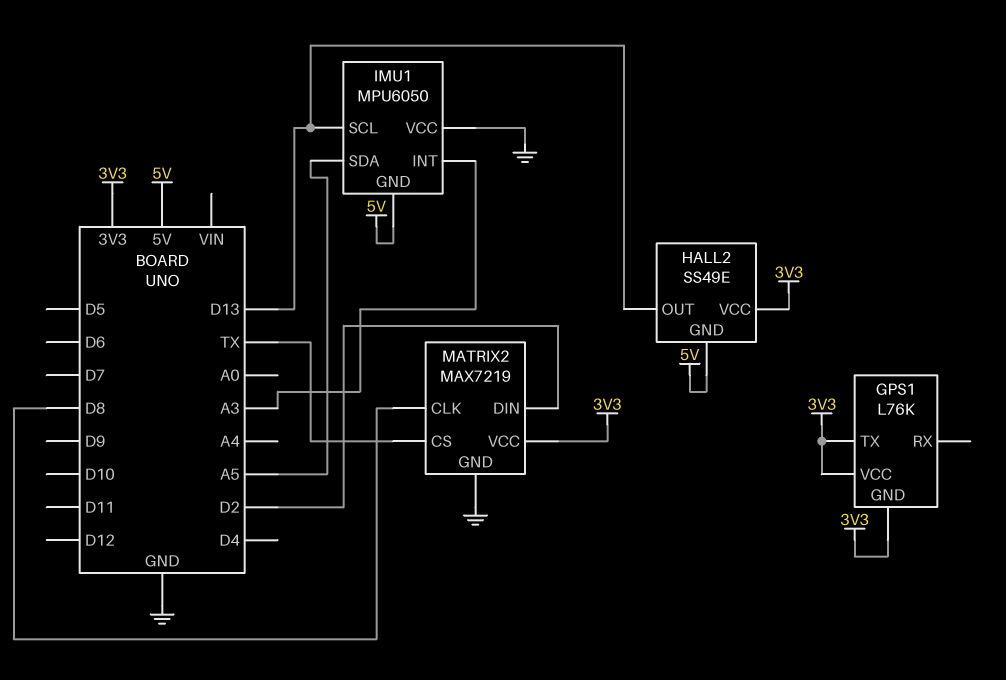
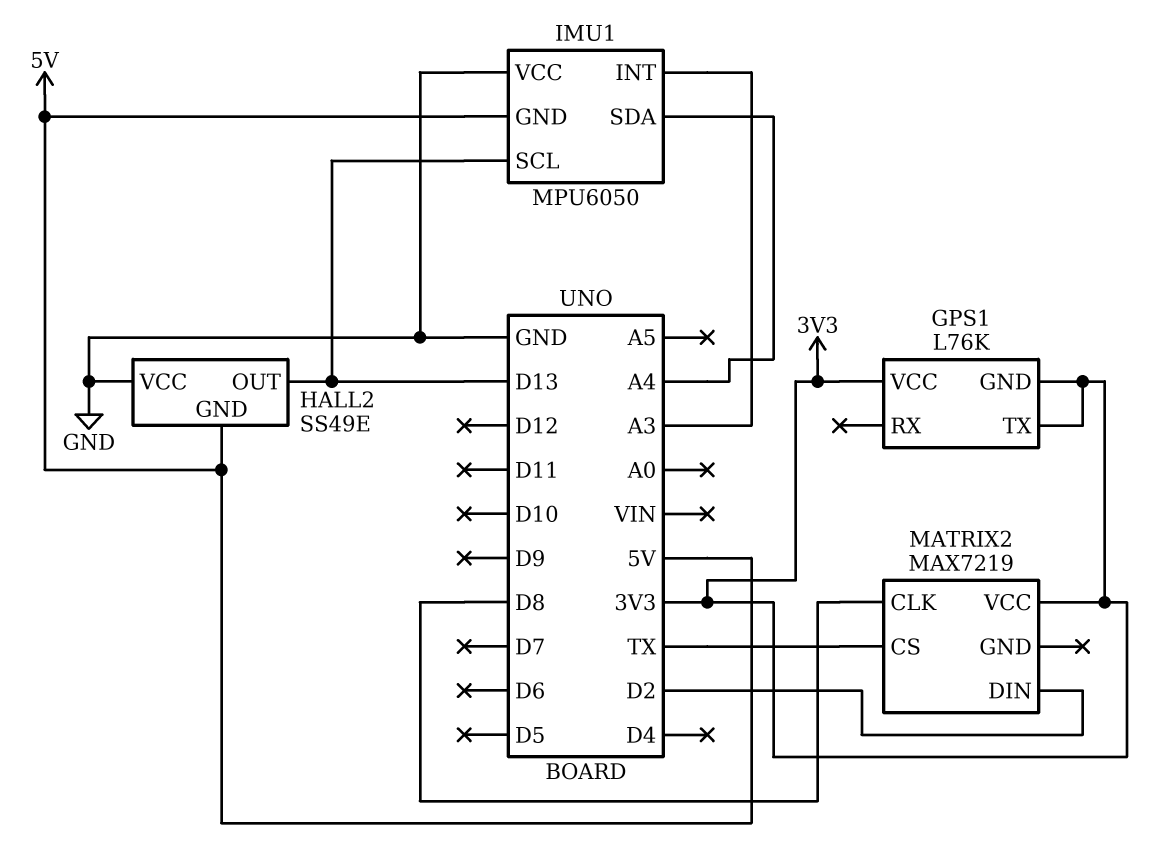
HALL2 pin VCC: 3V3 -> GND
IMU1 pin SDA: A5 -> A4
MATRIX2 pin GND: GND -> none

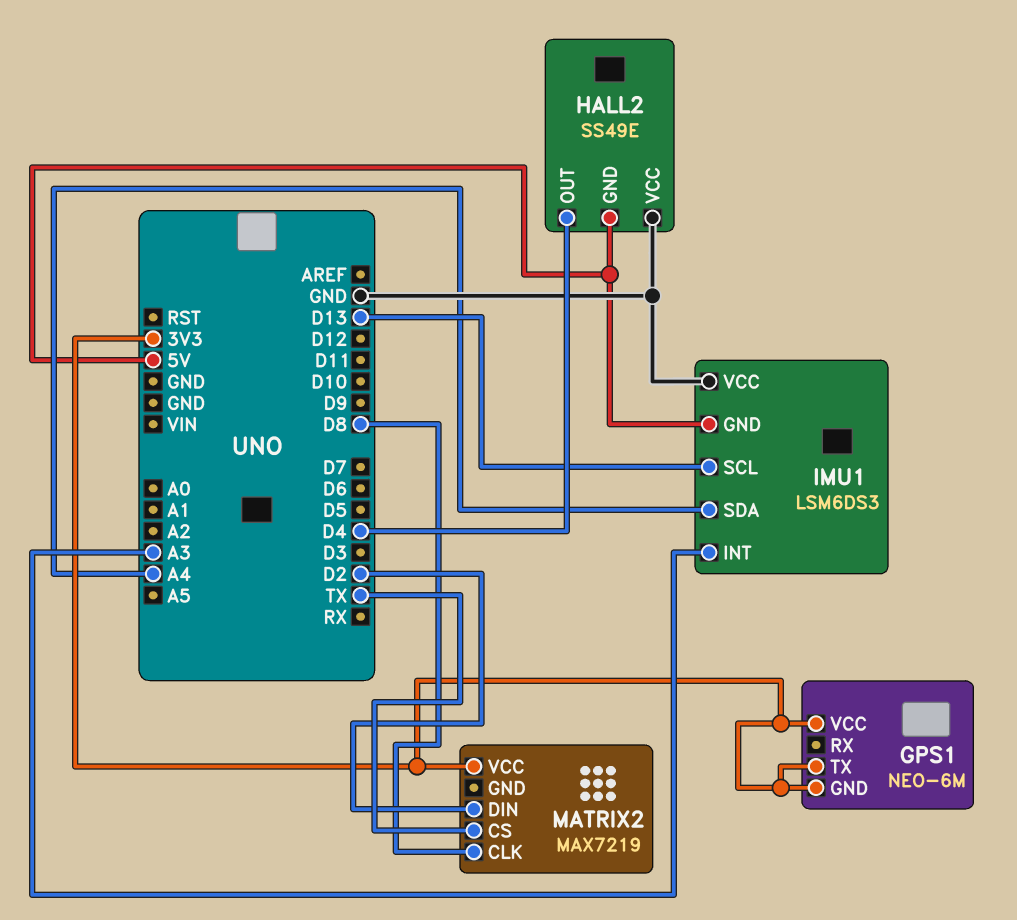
GPS1: L76K -> NEO-6M
HALL2 pin OUT: D13 -> D4
IMU1: MPU6050 -> LSM6DS3

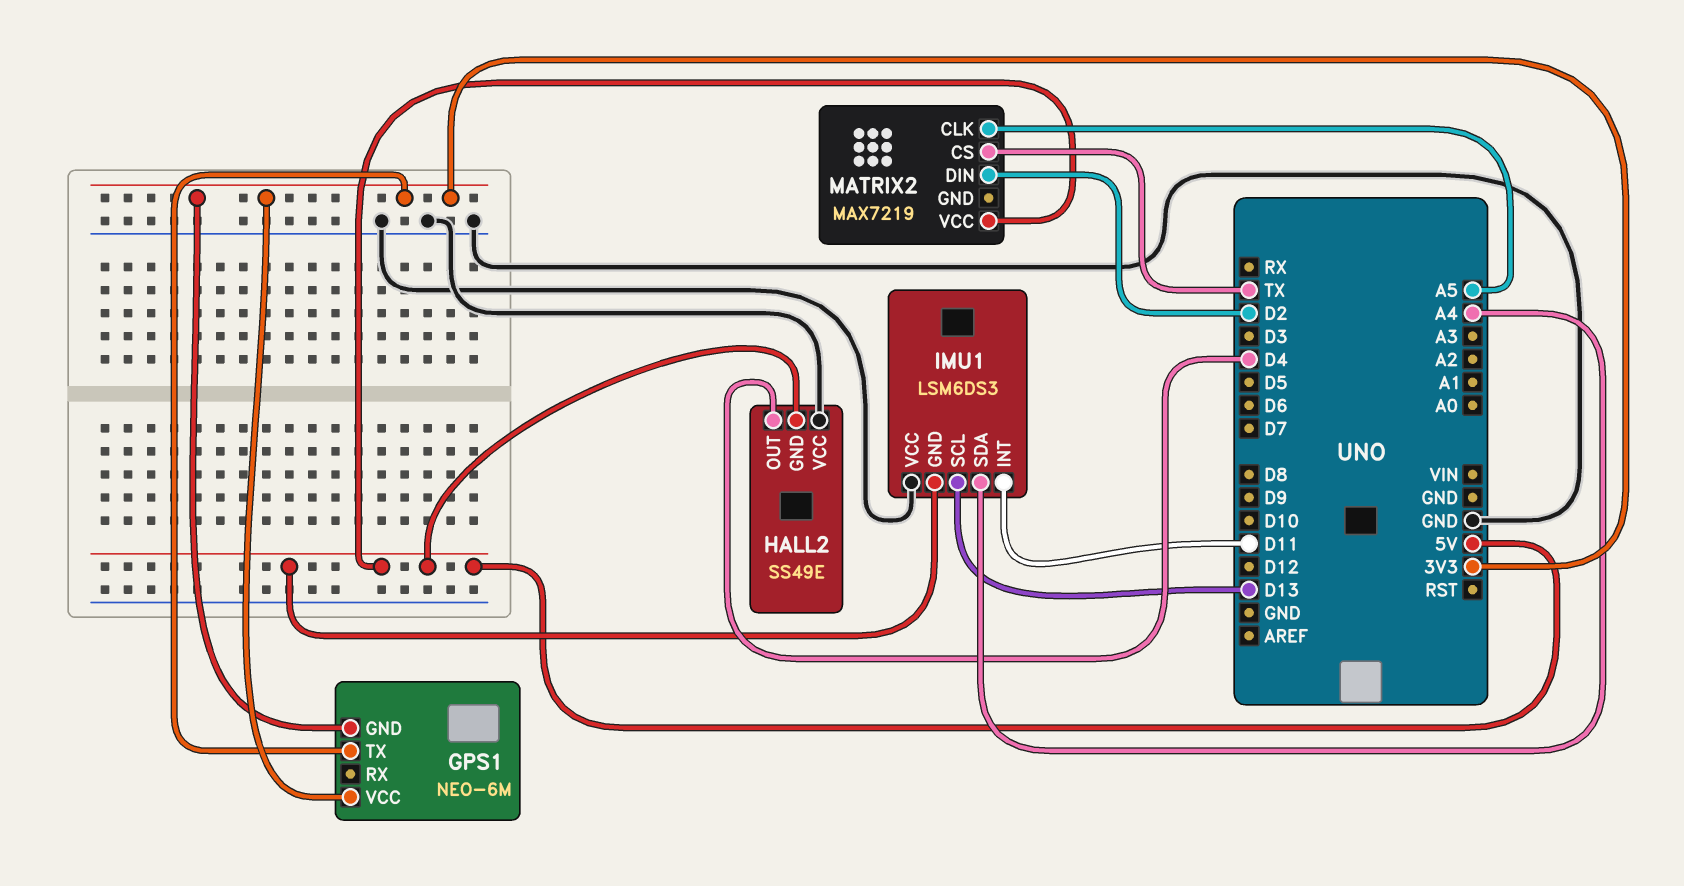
IMU1 pin INT: A3 -> D11
MATRIX2 pin CLK: D8 -> A5
MATRIX2 pin VCC: 3V3 -> 5V

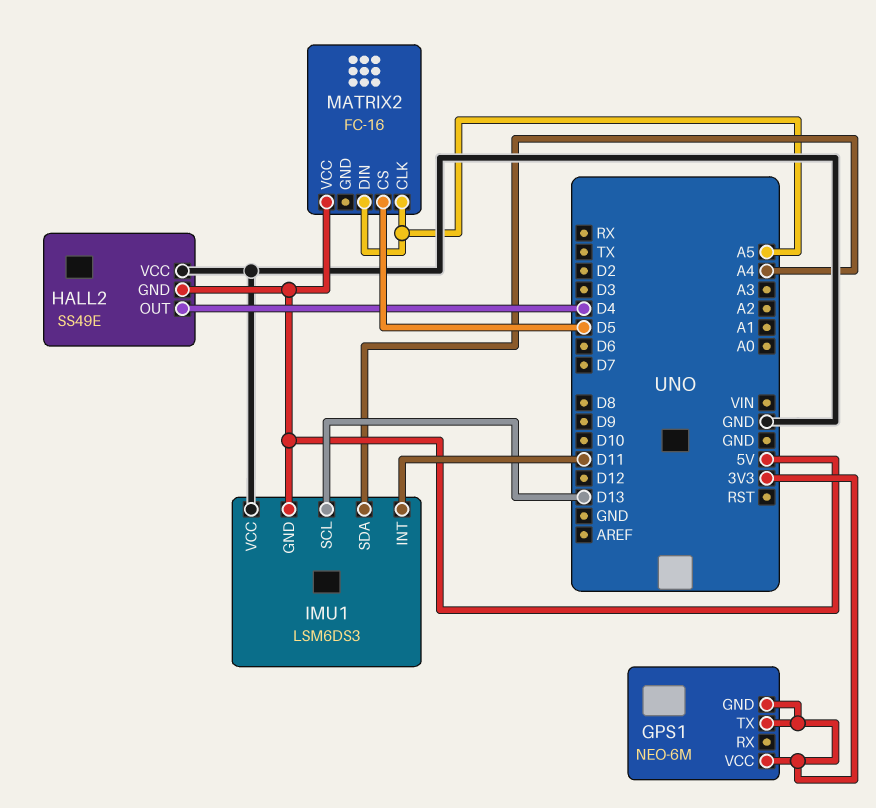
MATRIX2: MAX7219 -> FC-16
MATRIX2 pin CS: TX -> D5
MATRIX2 pin DIN: D2 -> A5

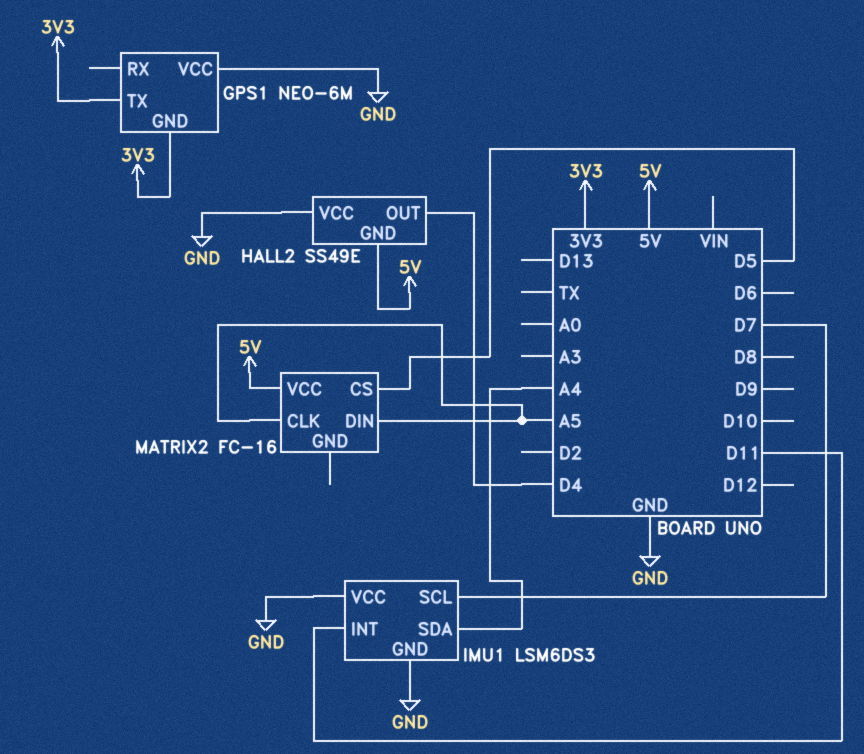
GPS1 pin VCC: 3V3 -> GND
IMU1 pin GND: 5V -> GND
IMU1 pin SCL: D13 -> D7

